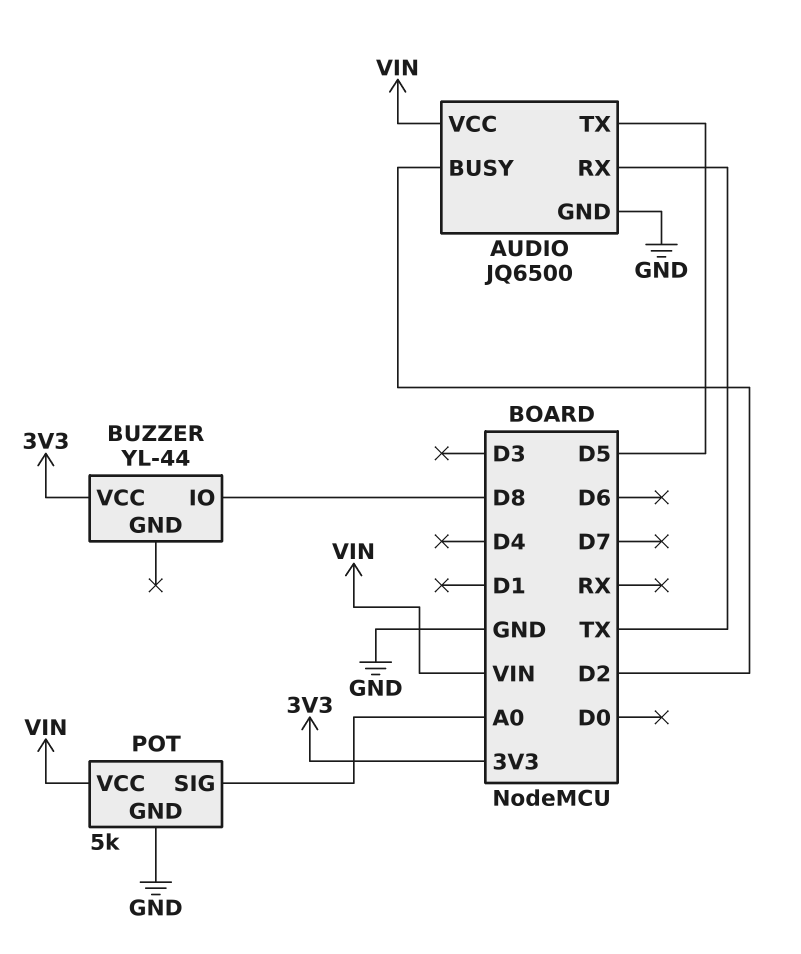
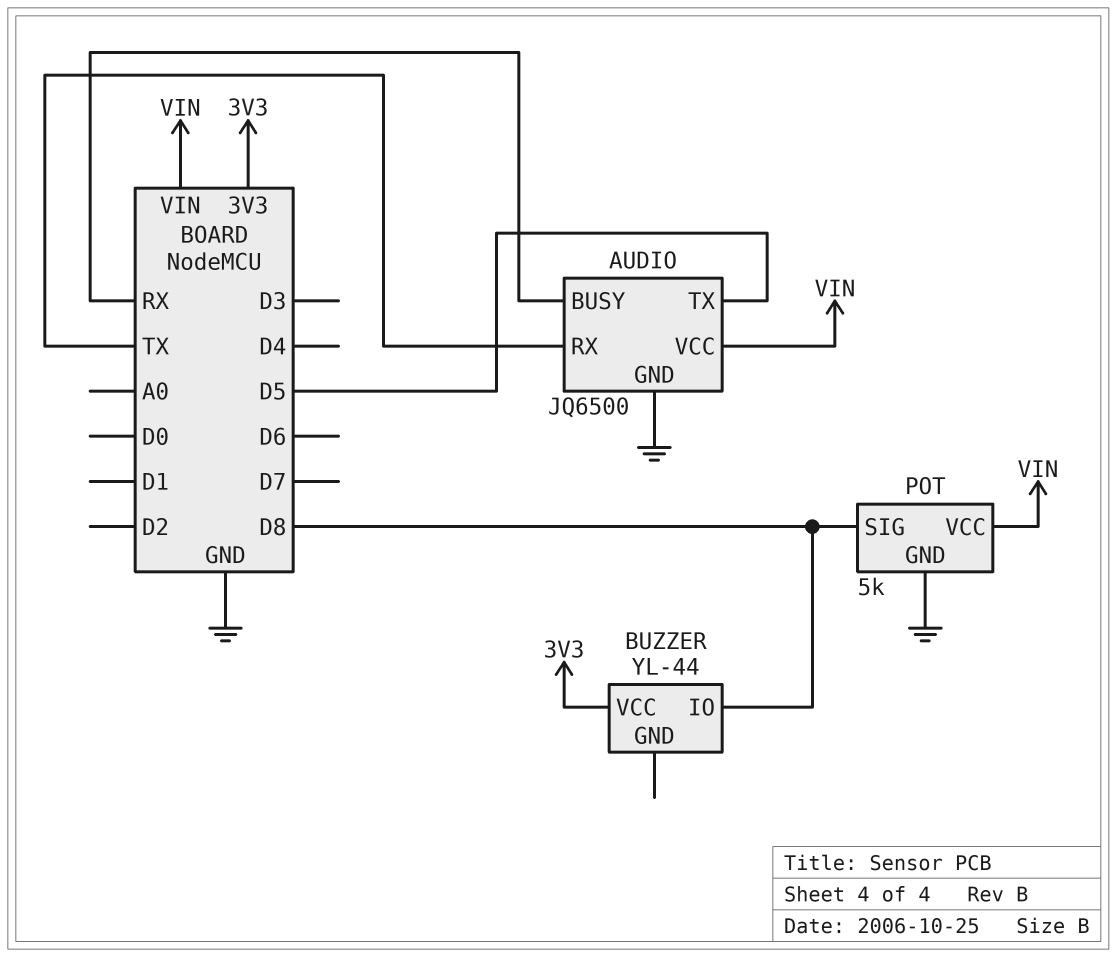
AUDIO pin BUSY: D2 -> RX
POT pin SIG: A0 -> D8

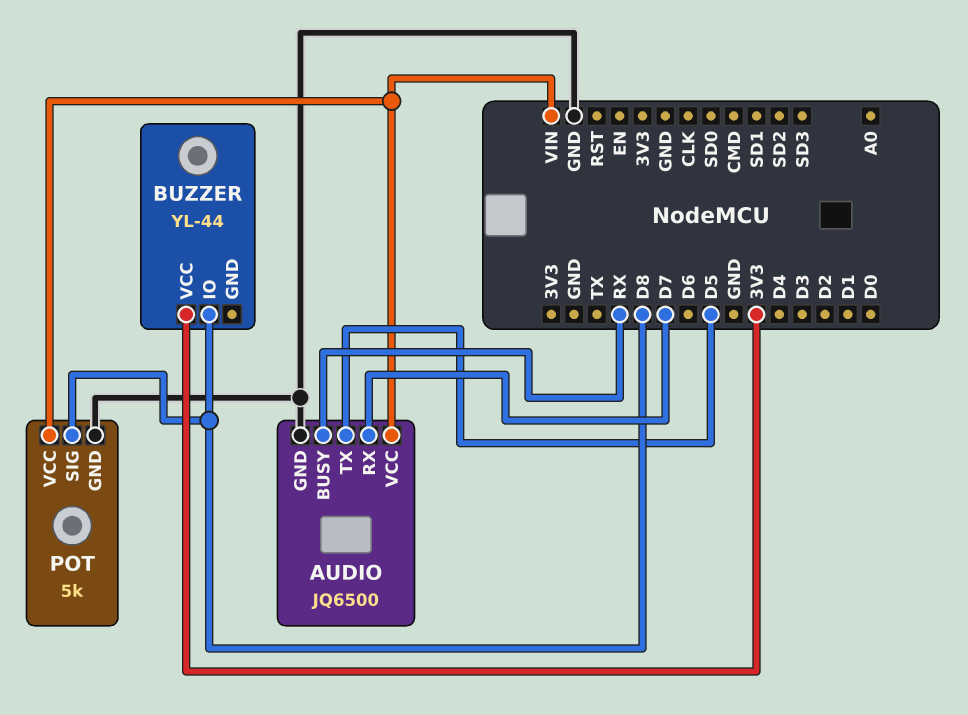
AUDIO pin RX: TX -> D7

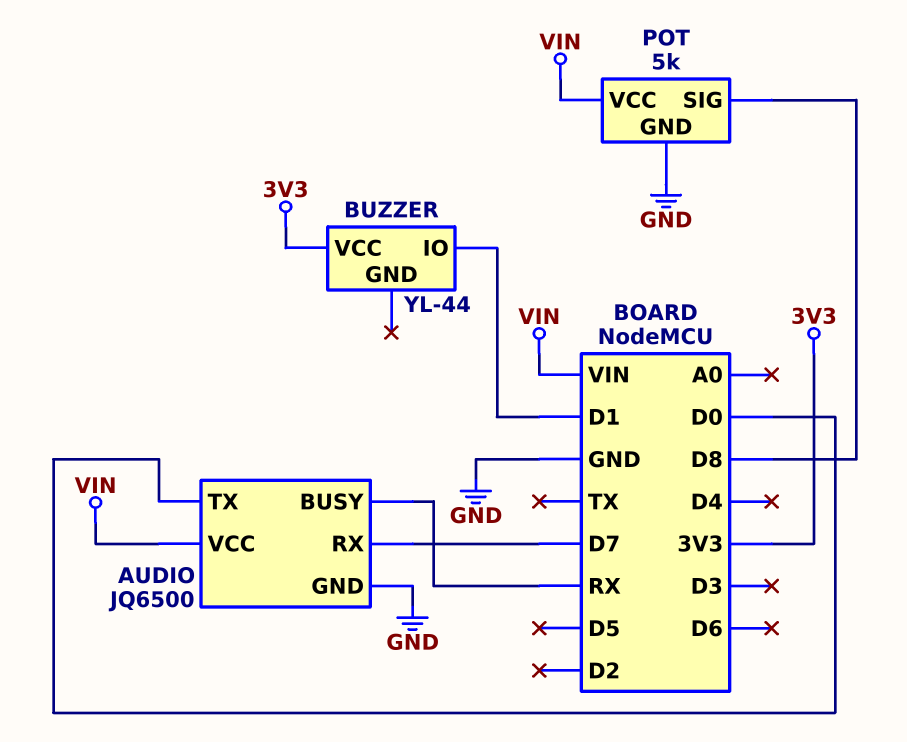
AUDIO pin TX: D5 -> D0
BUZZER pin IO: D8 -> D1

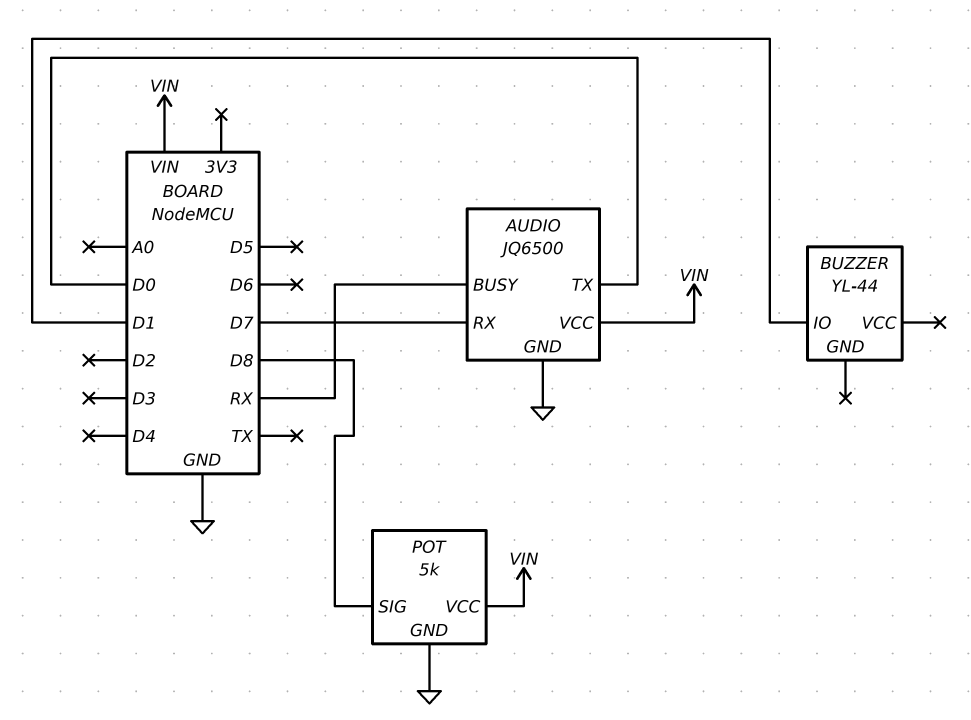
BUZZER pin VCC: 3V3 -> none

